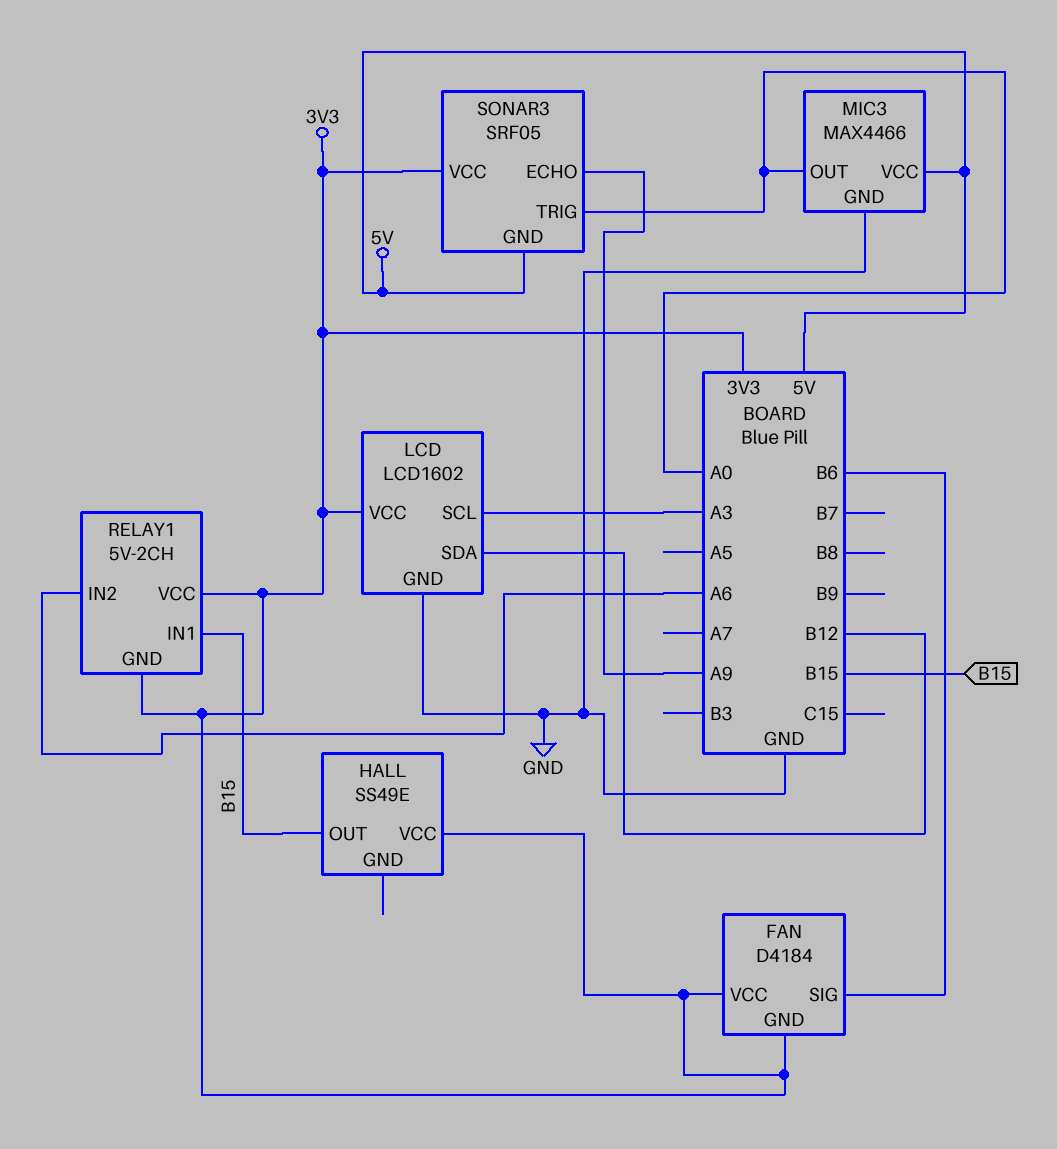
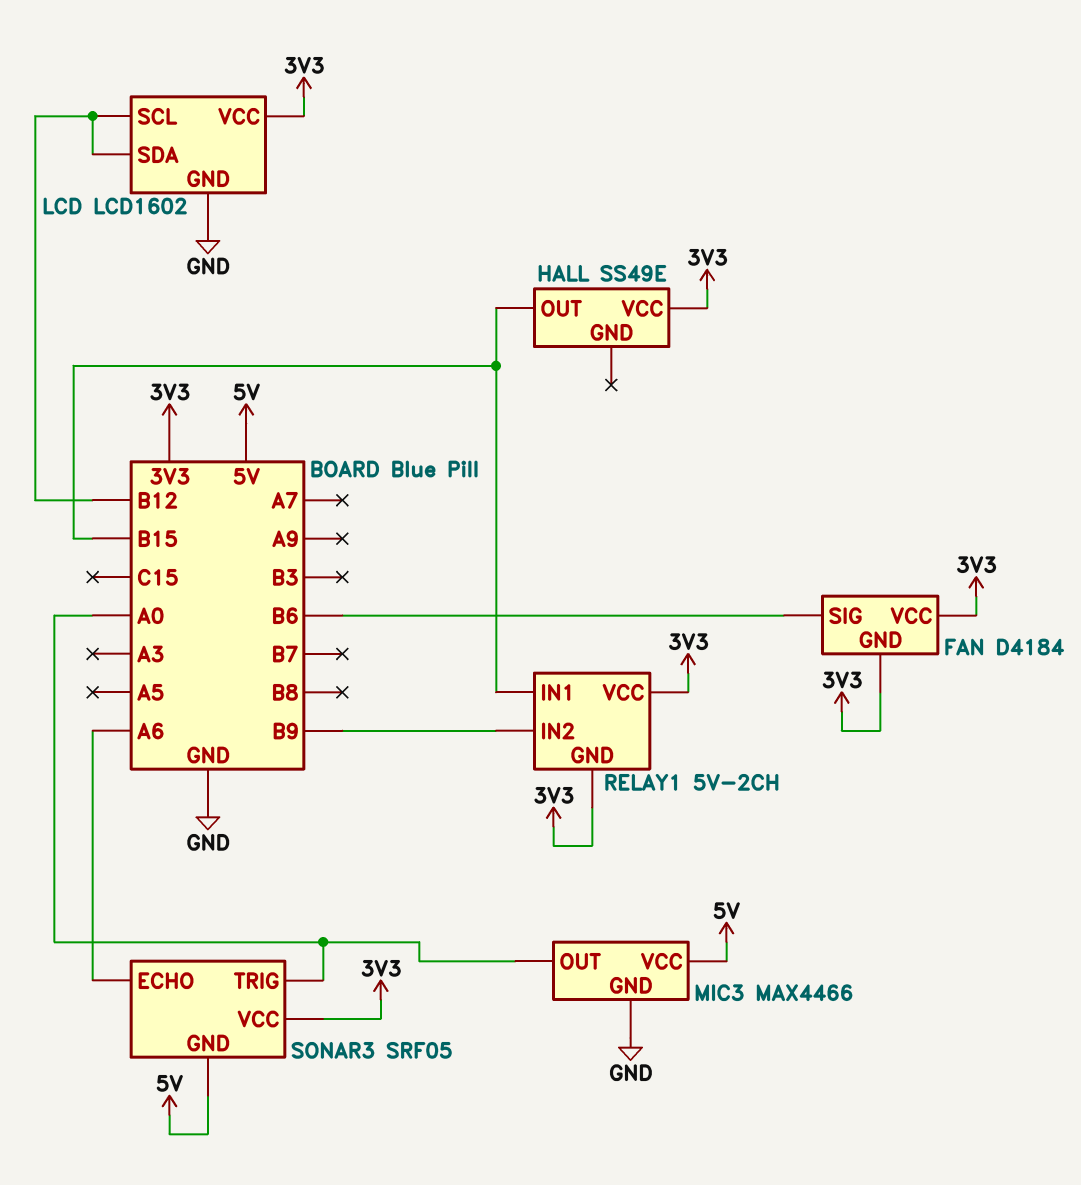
LCD pin SCL: A3 -> B12
RELAY1 pin IN2: A6 -> B9
SONAR3 pin ECHO: A9 -> A6

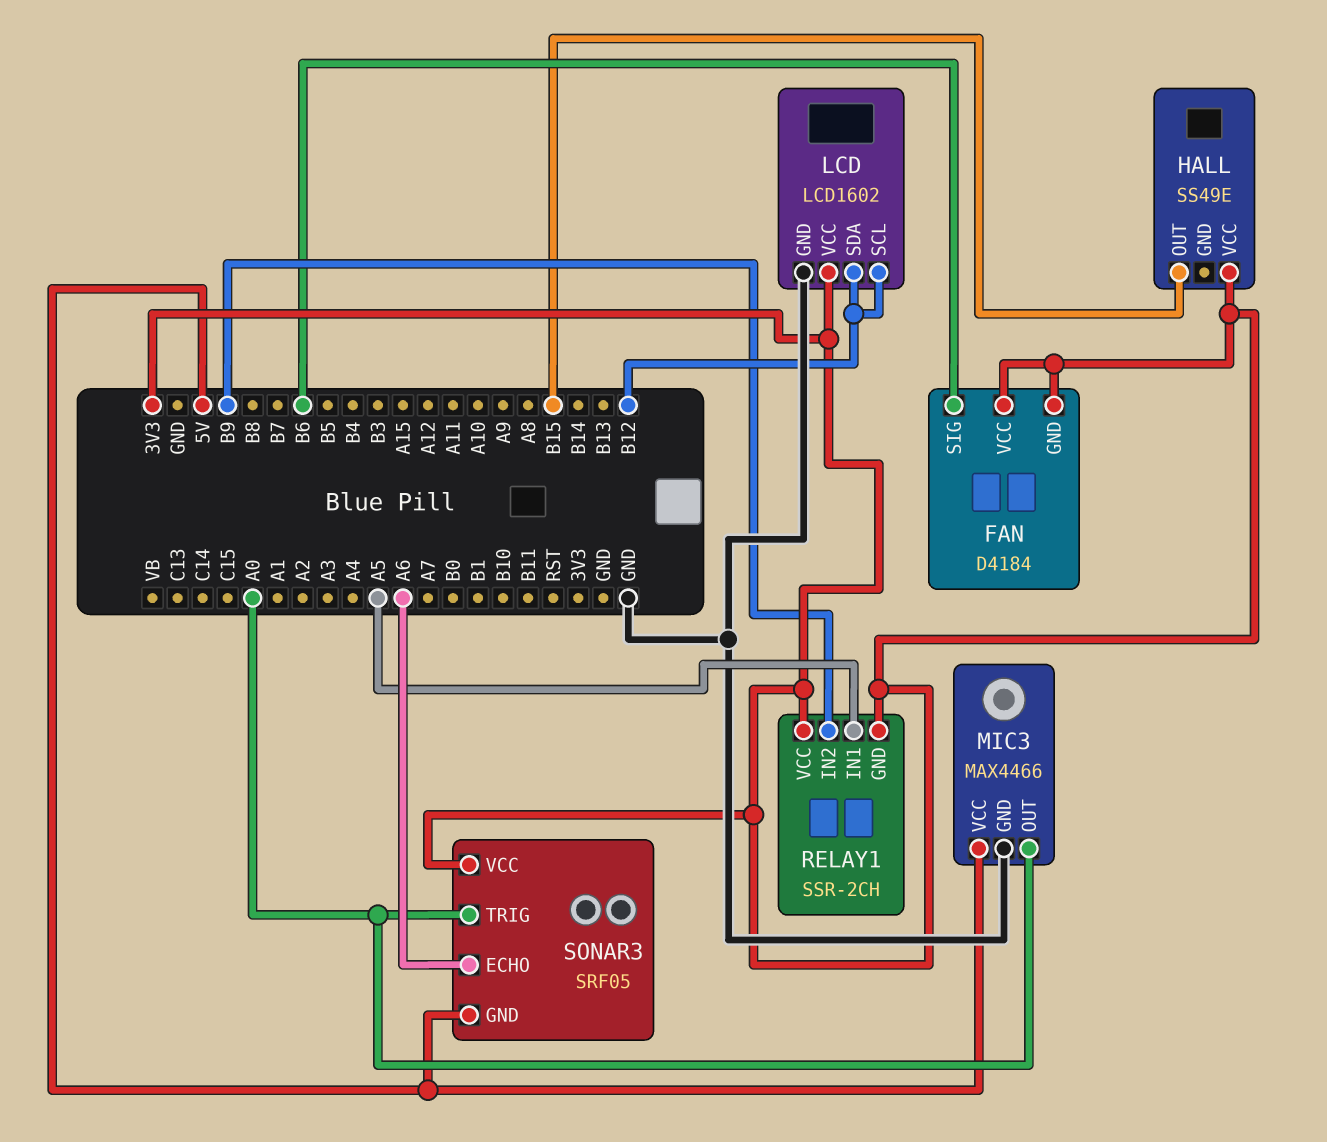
RELAY1: 5V-2CH -> SSR-2CH
RELAY1 pin IN1: B15 -> A5

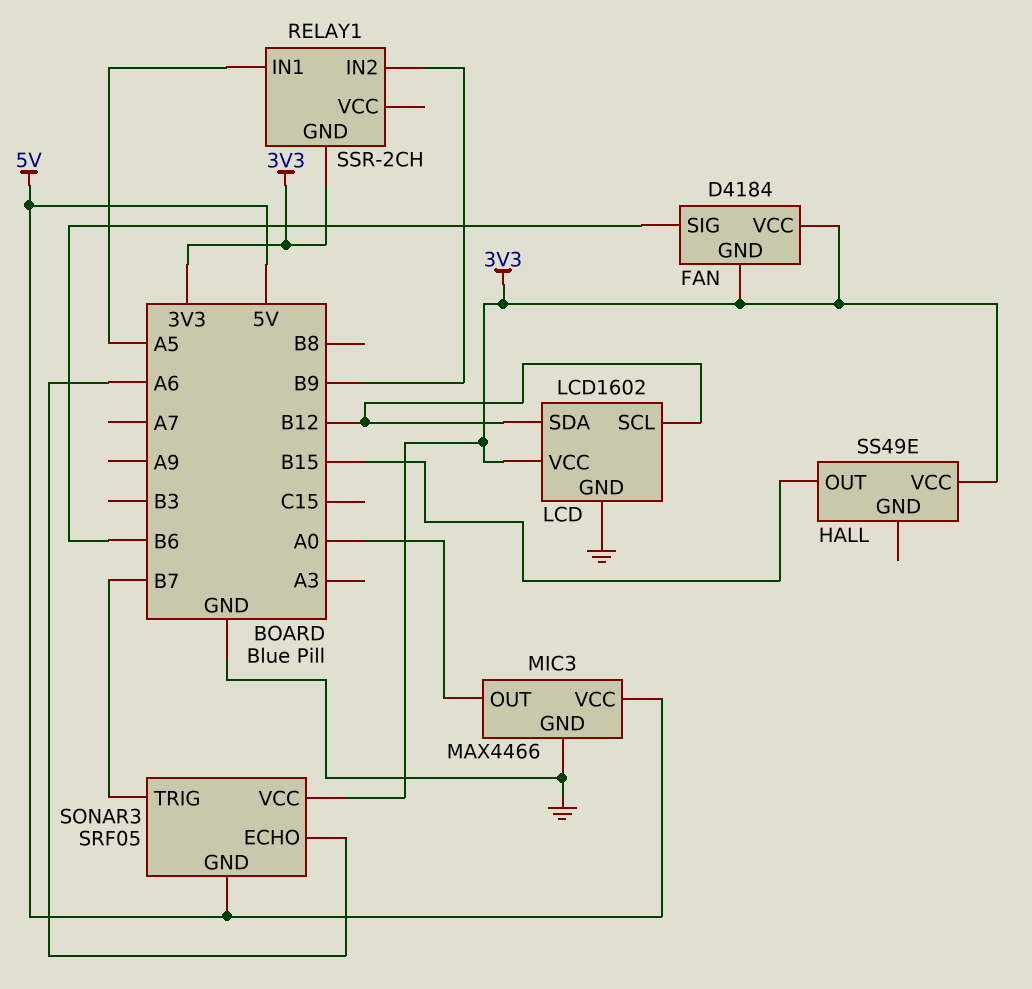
RELAY1 pin VCC: 3V3 -> none
SONAR3 pin TRIG: A0 -> B7

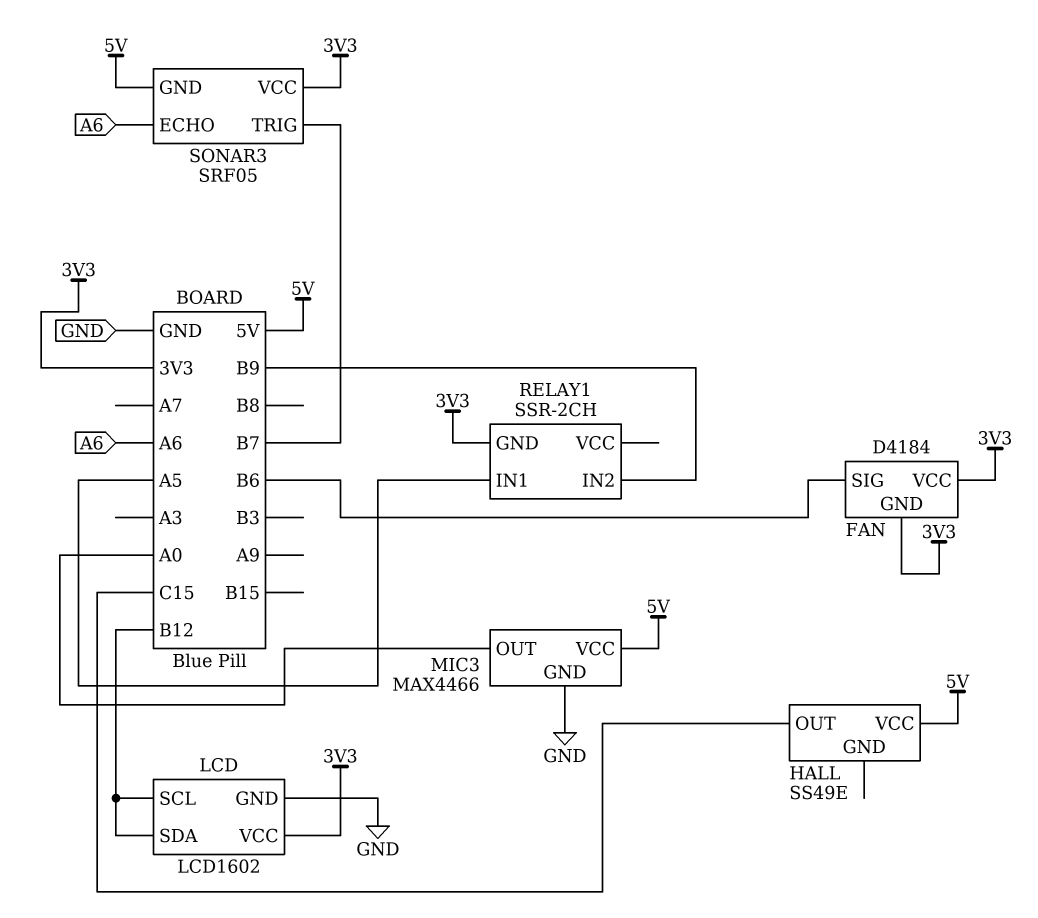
HALL pin OUT: B15 -> C15
HALL pin VCC: 3V3 -> 5V

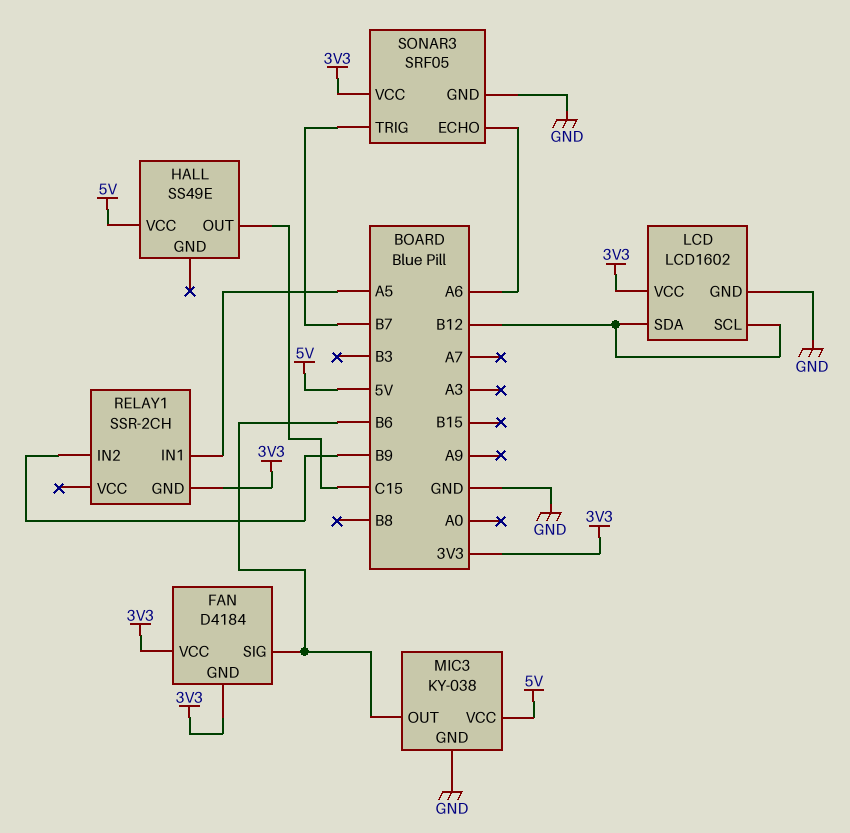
MIC3: MAX4466 -> KY-038
MIC3 pin OUT: A0 -> B6
SONAR3 pin GND: 5V -> GND

